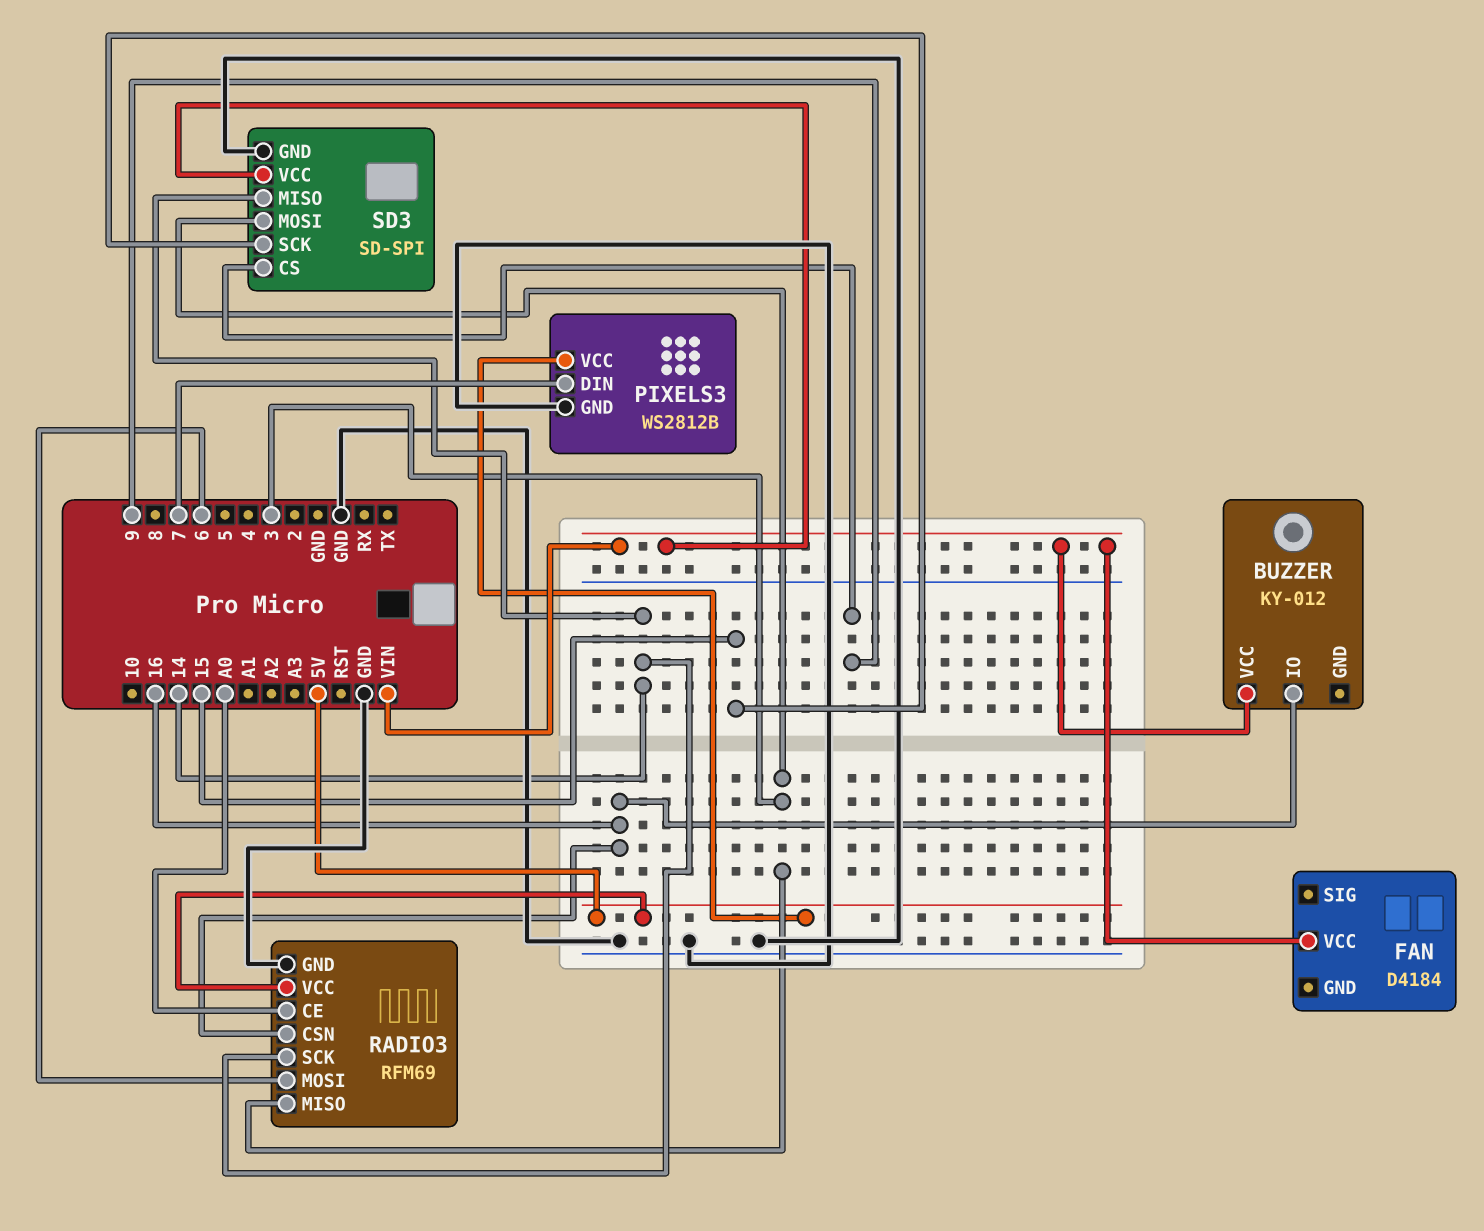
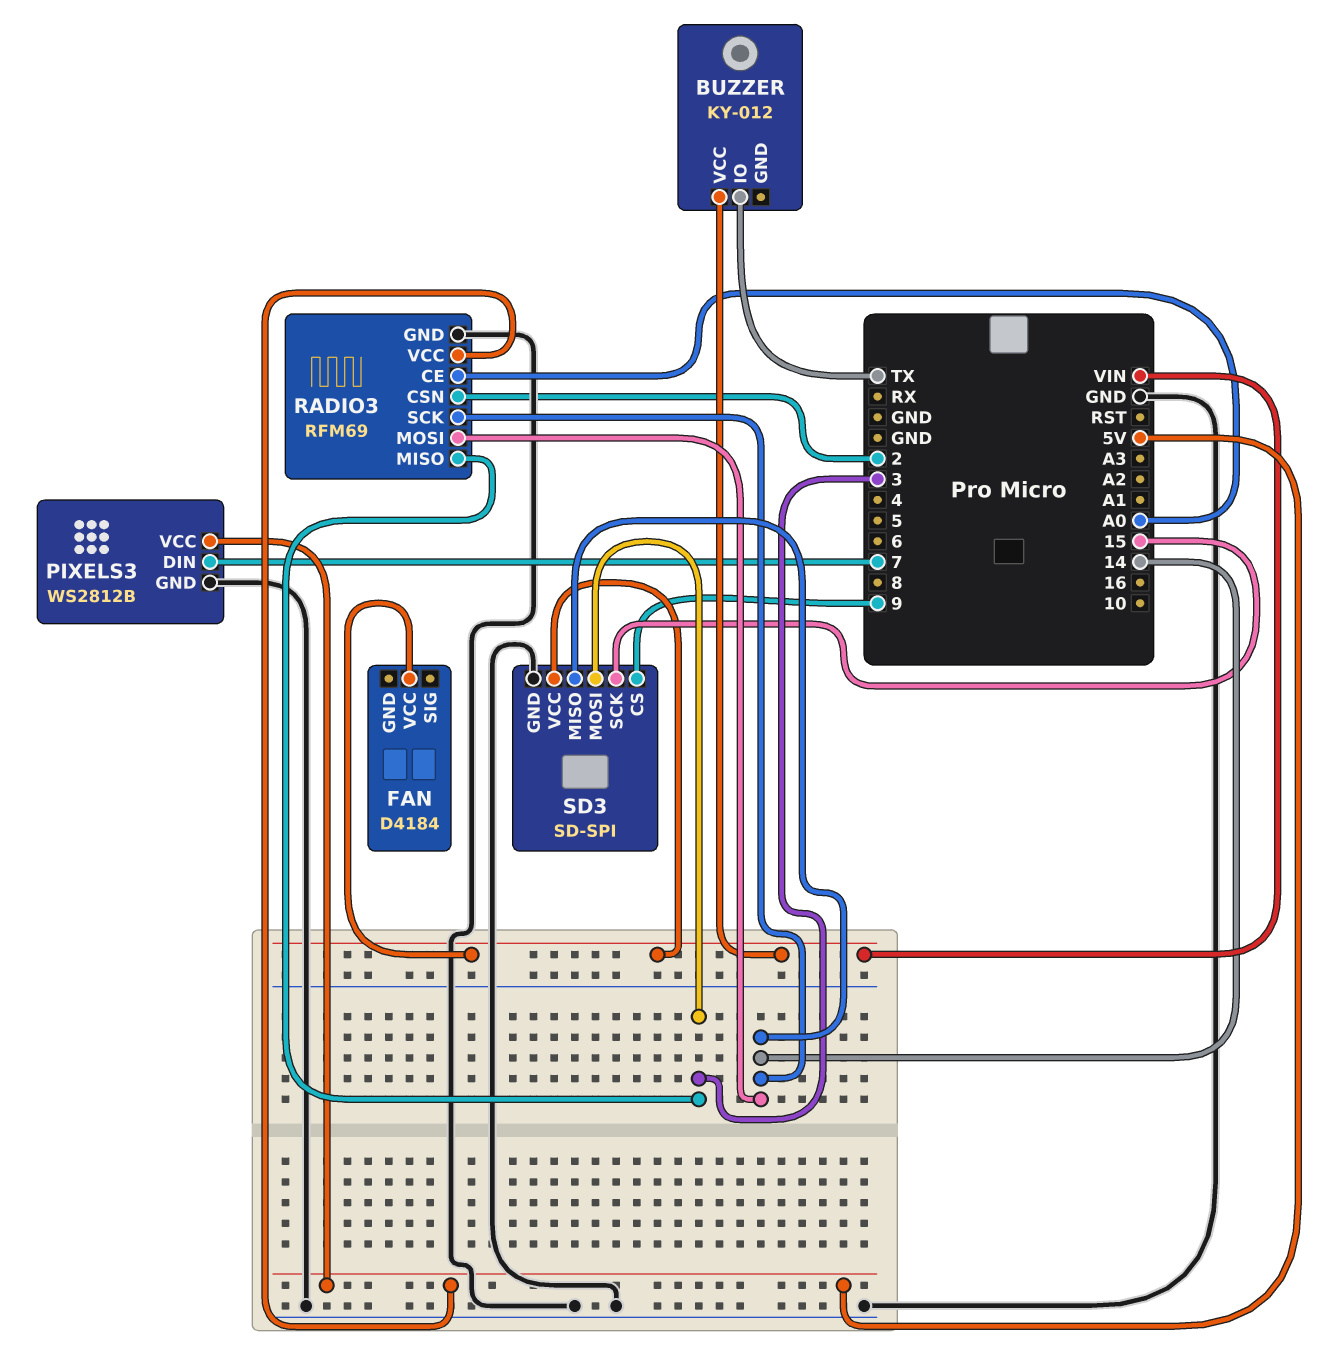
BUZZER pin IO: 16 -> TX
RADIO3 pin CSN: 16 -> 2
RADIO3 pin MOSI: 6 -> 14

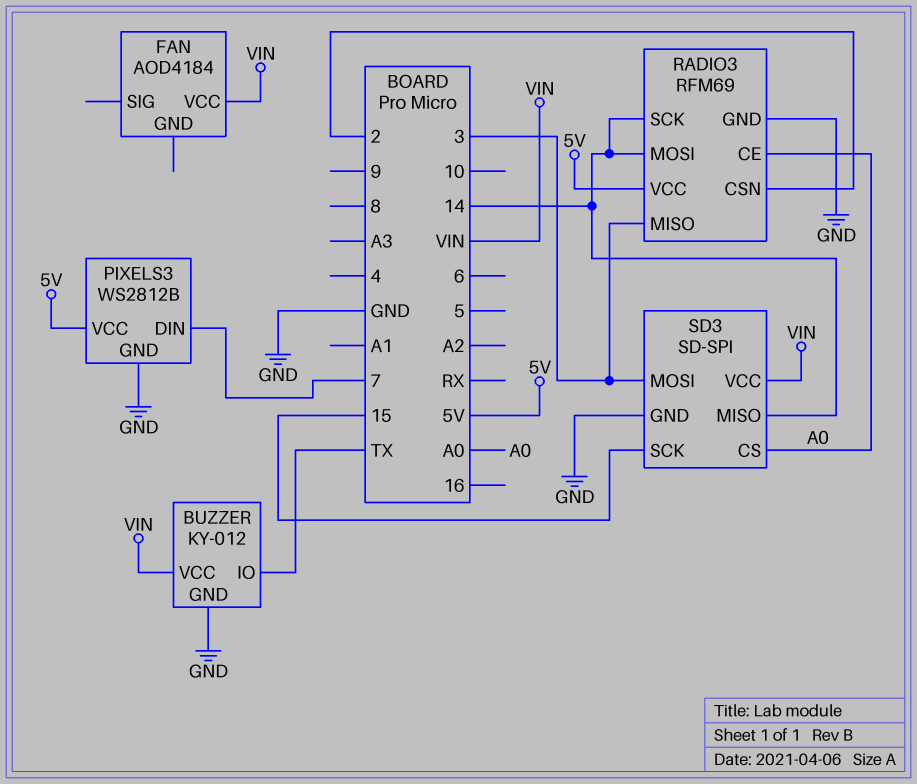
BUZZER pin GND: none -> GND
FAN: D4184 -> AOD4184
SD3 pin CS: 9 -> A0

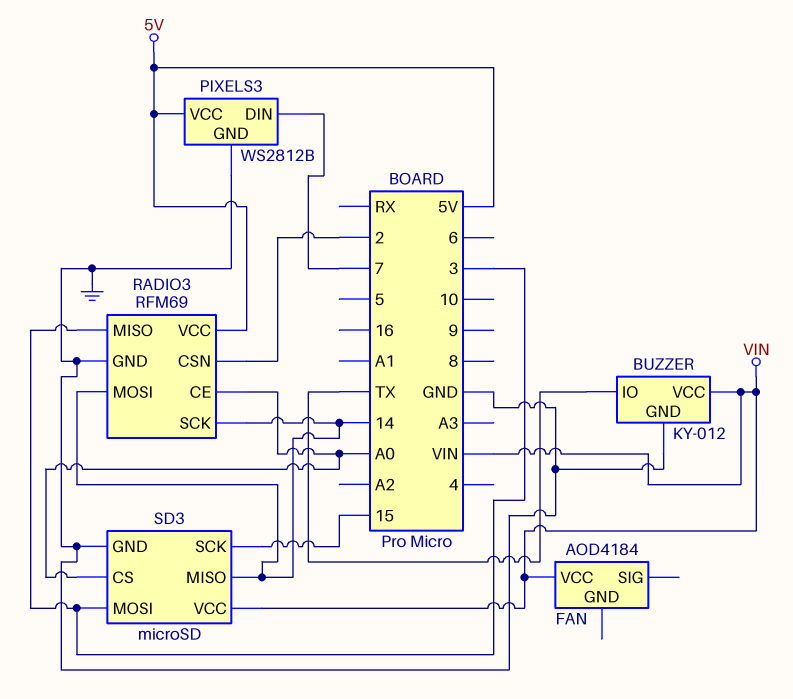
SD3: SD-SPI -> microSD

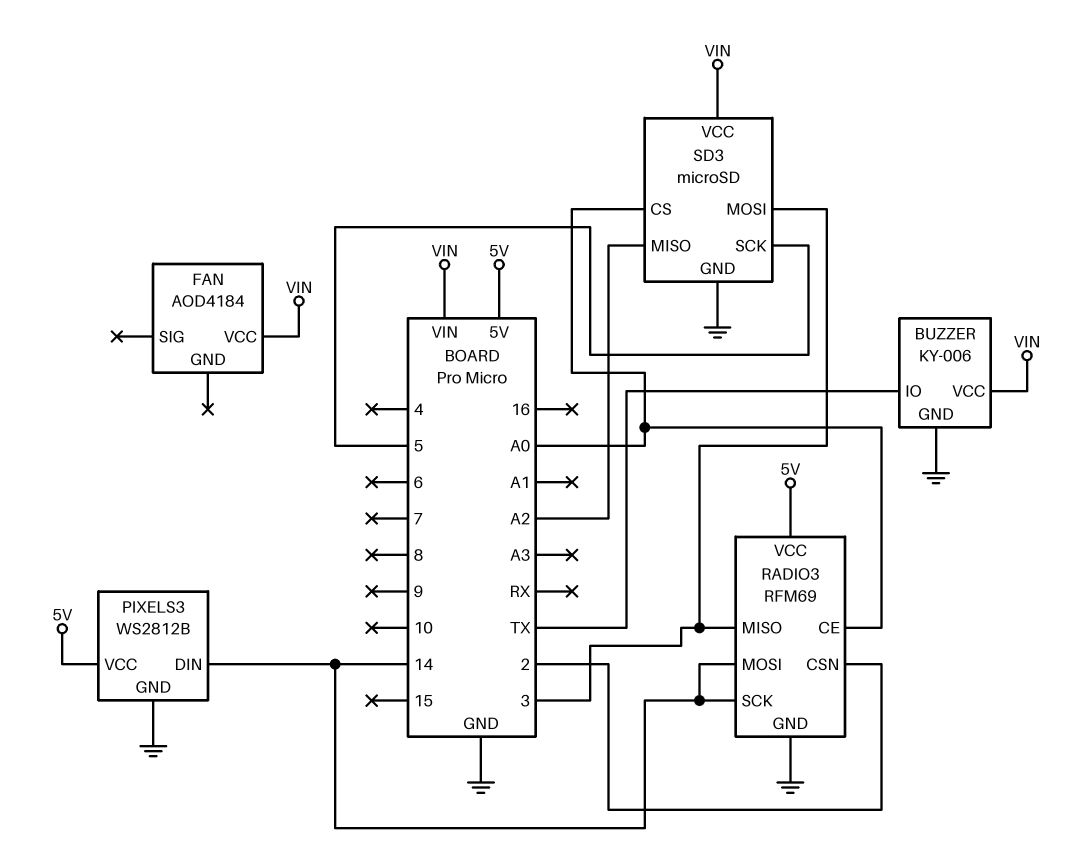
BUZZER: KY-012 -> KY-006
PIXELS3 pin DIN: 7 -> 14
SD3 pin MISO: 14 -> A2
SD3 pin SCK: 15 -> 5

